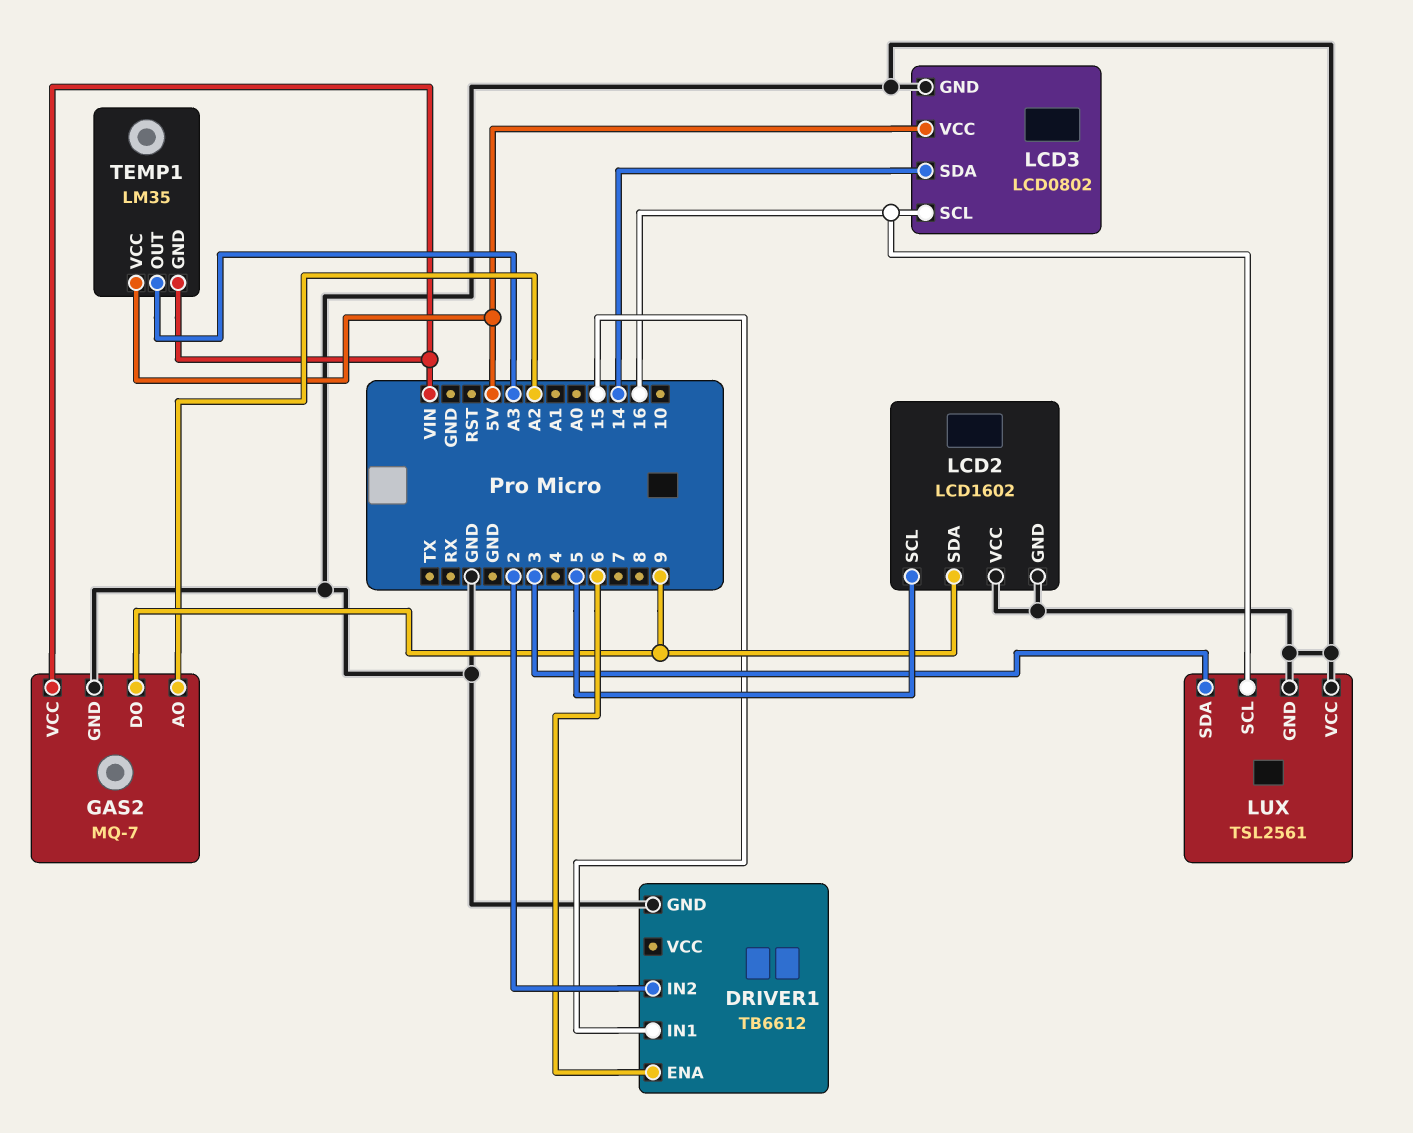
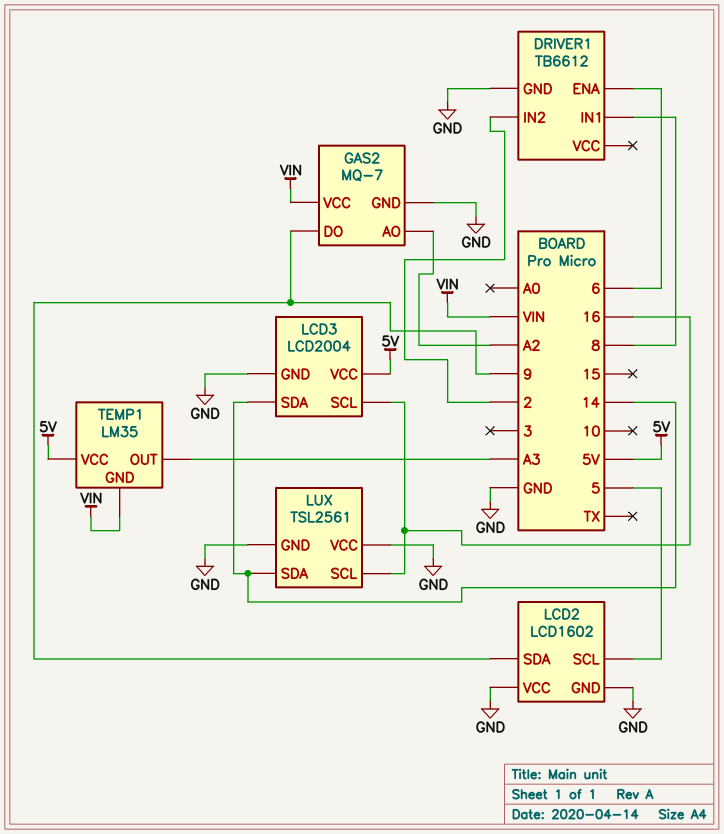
DRIVER1 pin IN1: 15 -> 8
LCD3: LCD0802 -> LCD2004
LUX pin SDA: 3 -> 14

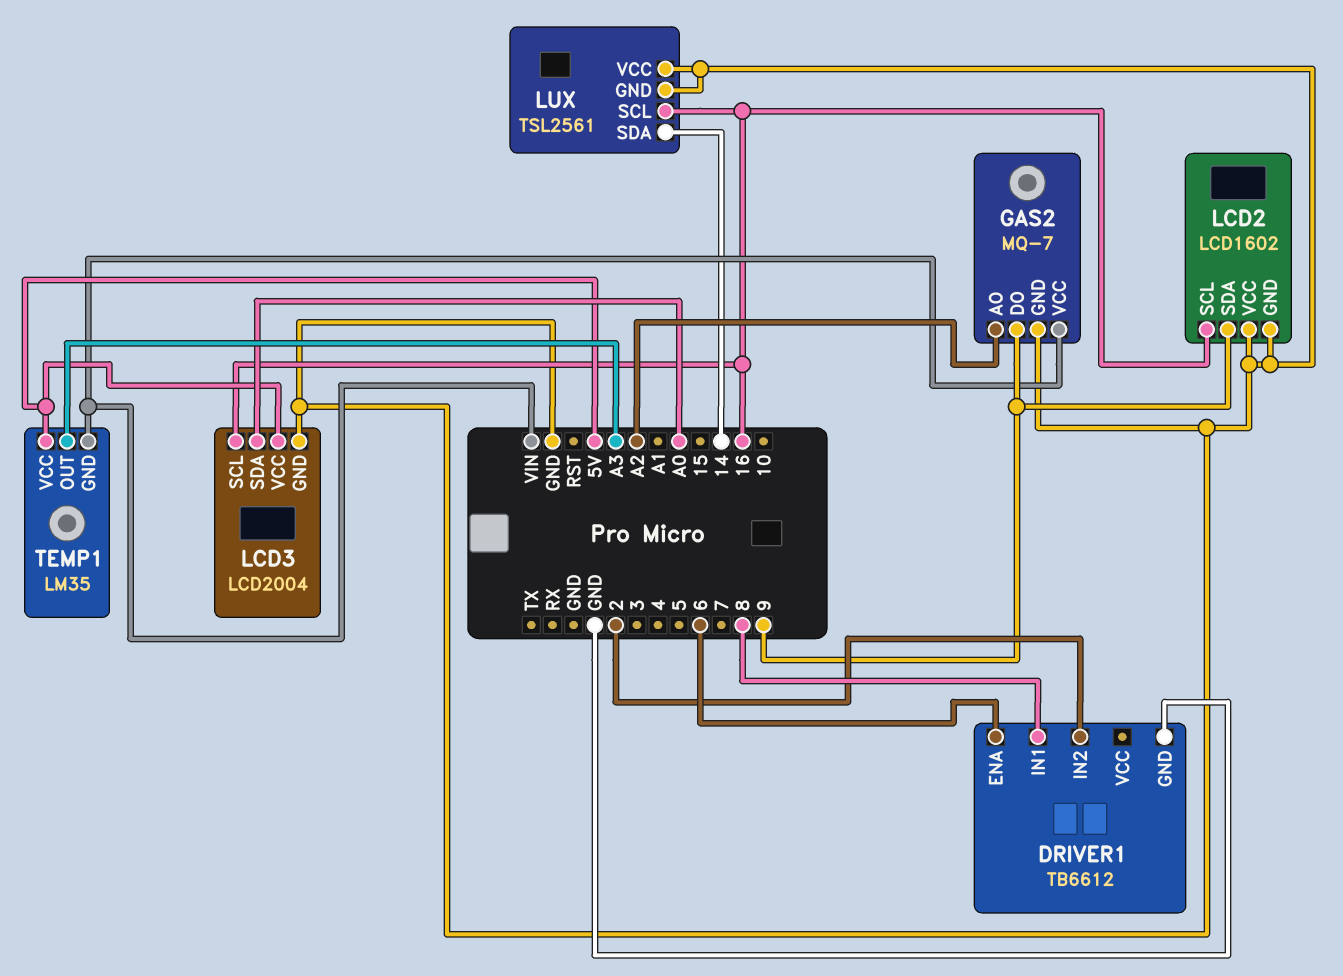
LCD2 pin SCL: 5 -> 16
LCD3 pin SDA: 14 -> A0

